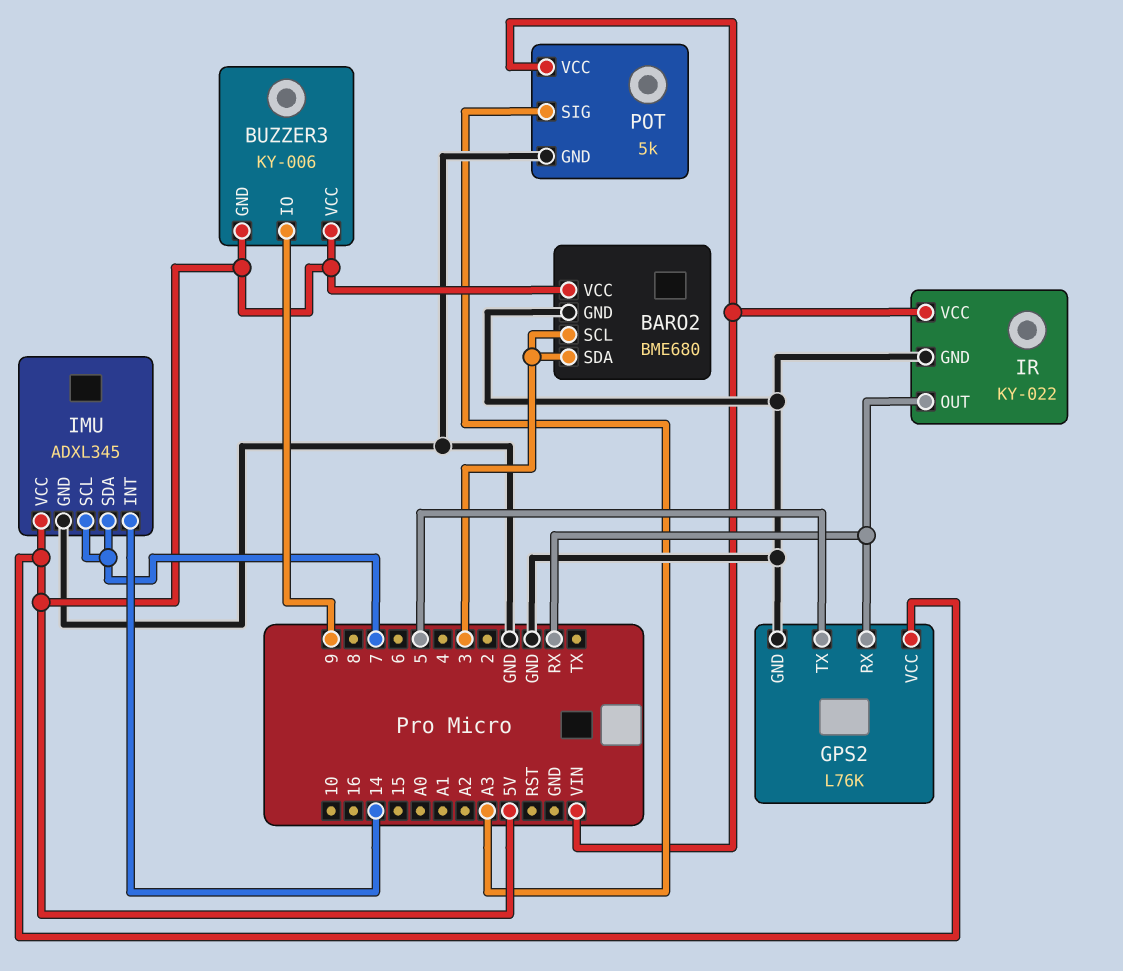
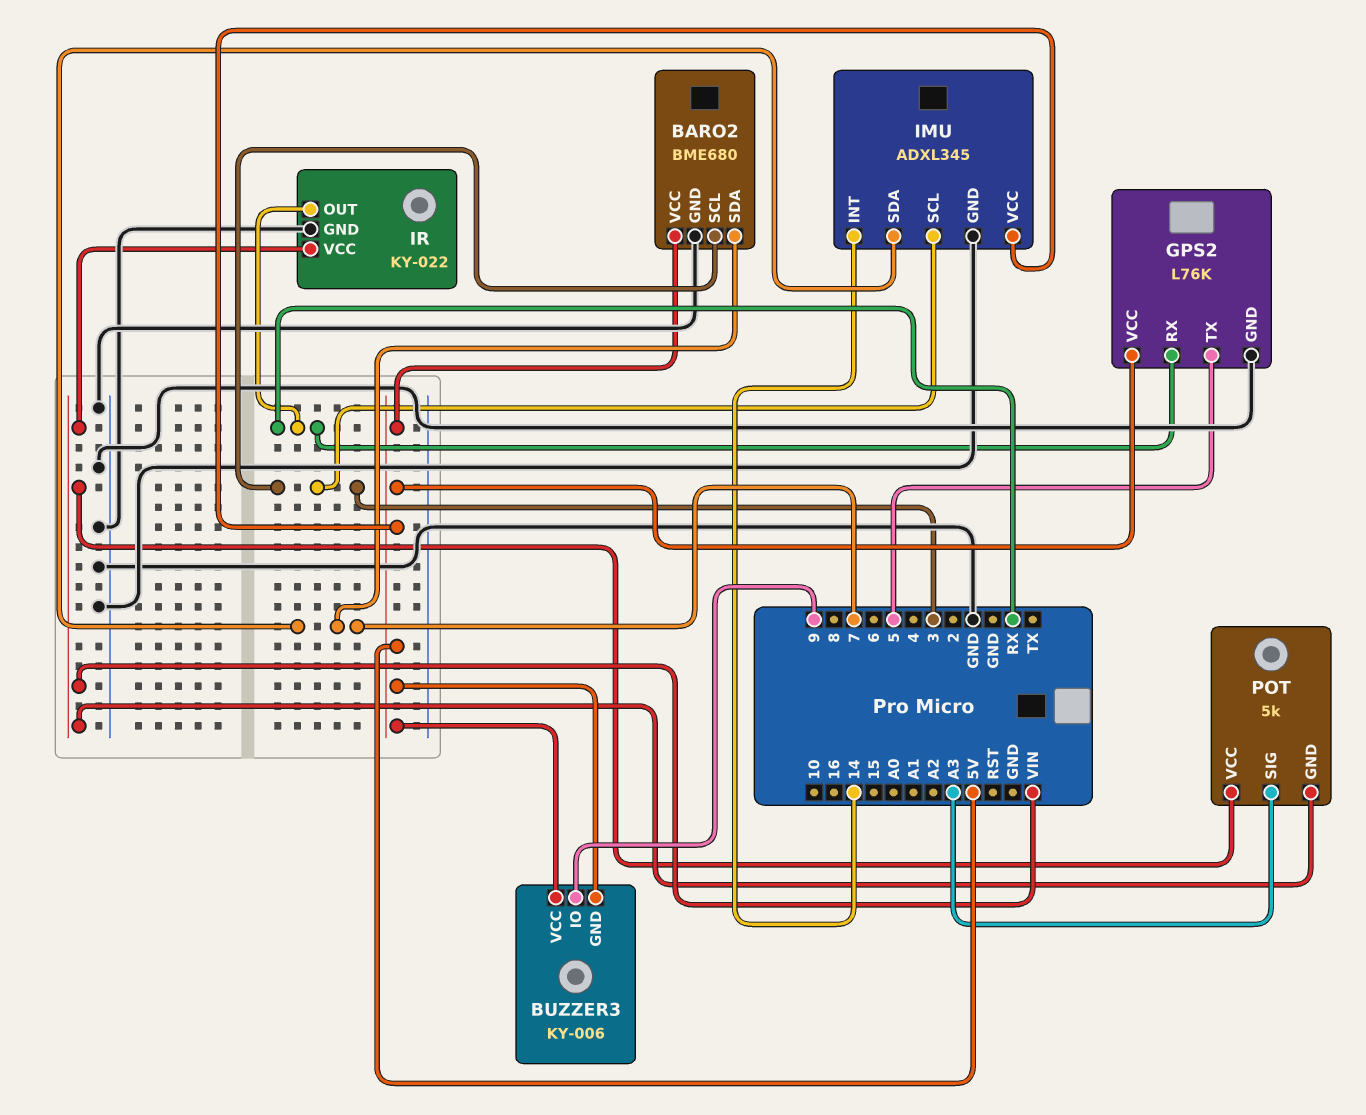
BARO2 pin SDA: 3 -> 7
IMU pin SCL: 7 -> 3
POT pin GND: GND -> VIN

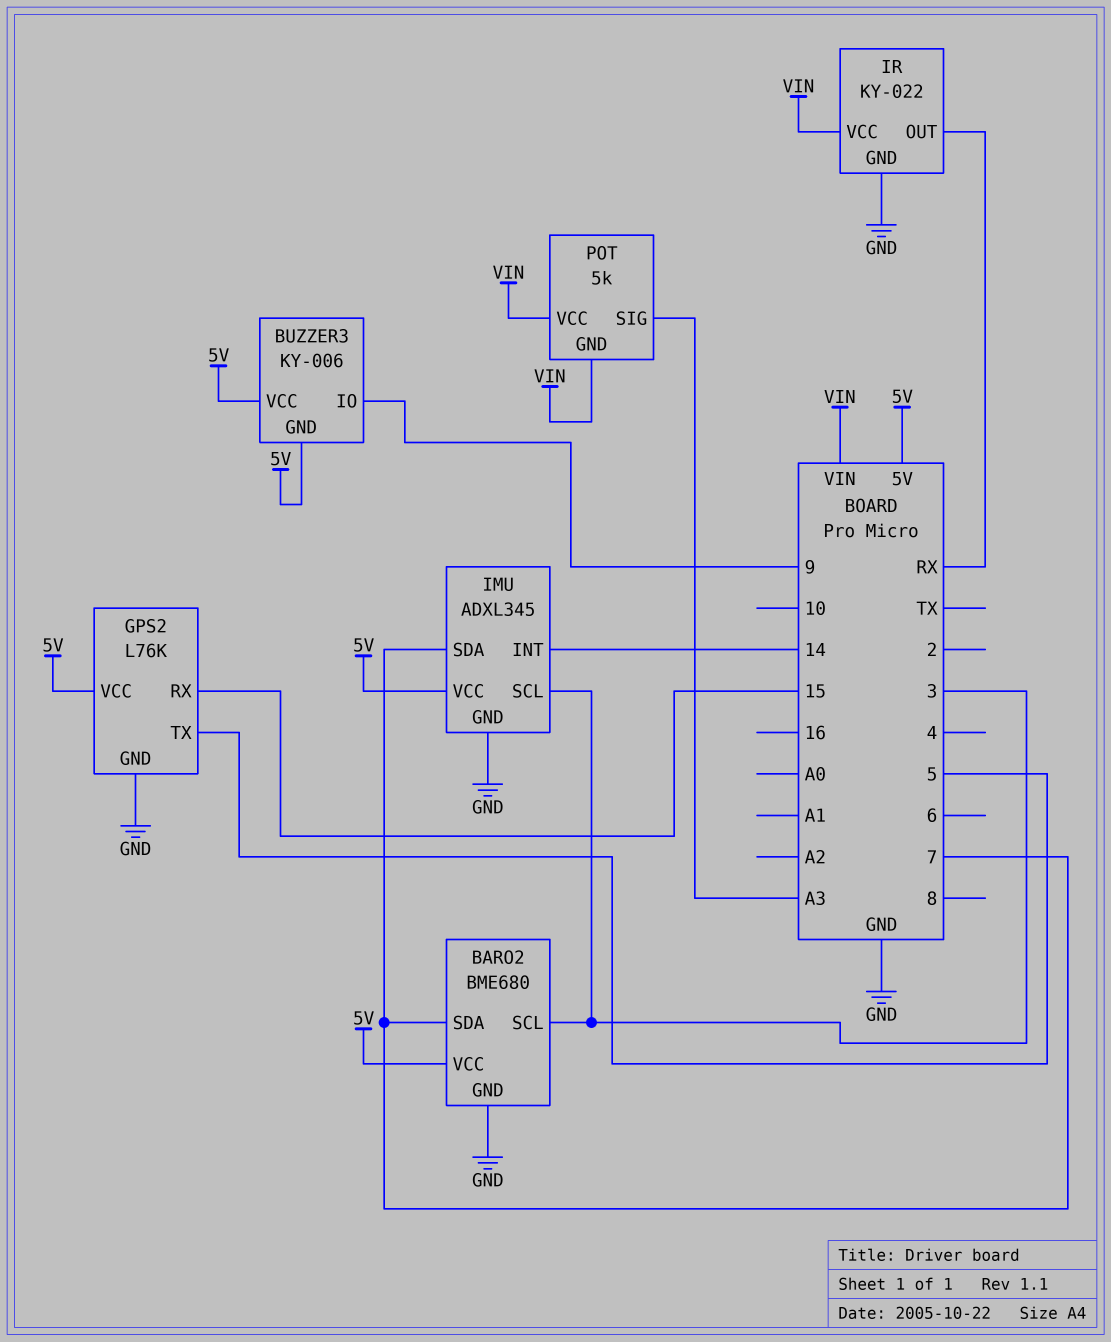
GPS2 pin RX: RX -> 15

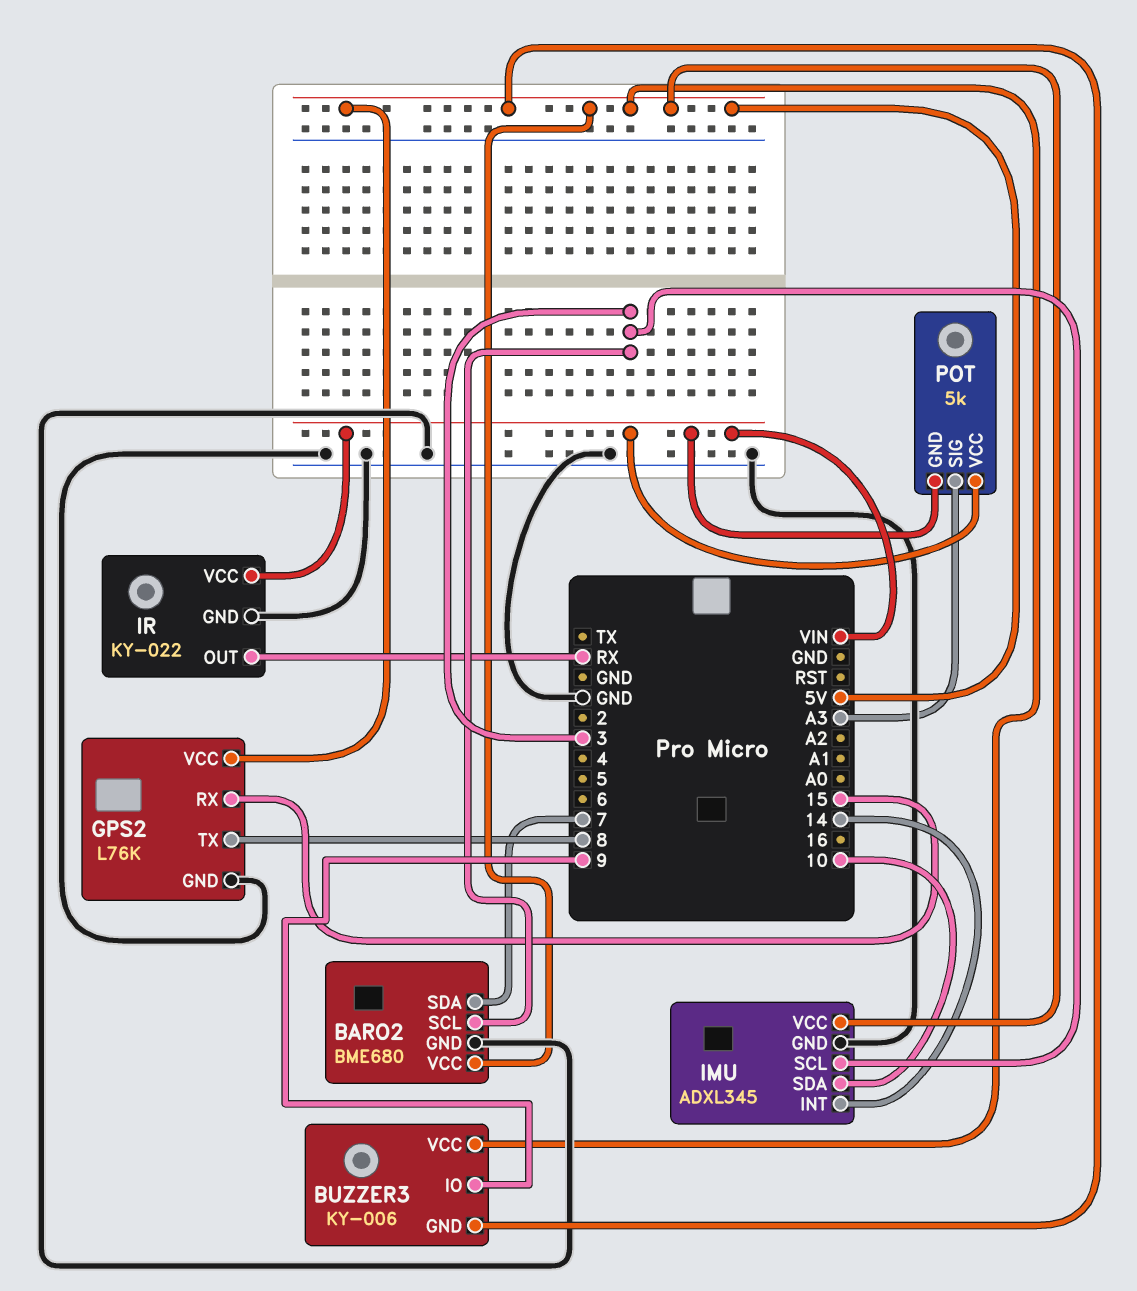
GPS2 pin TX: 5 -> 8
IMU pin SDA: 7 -> 10

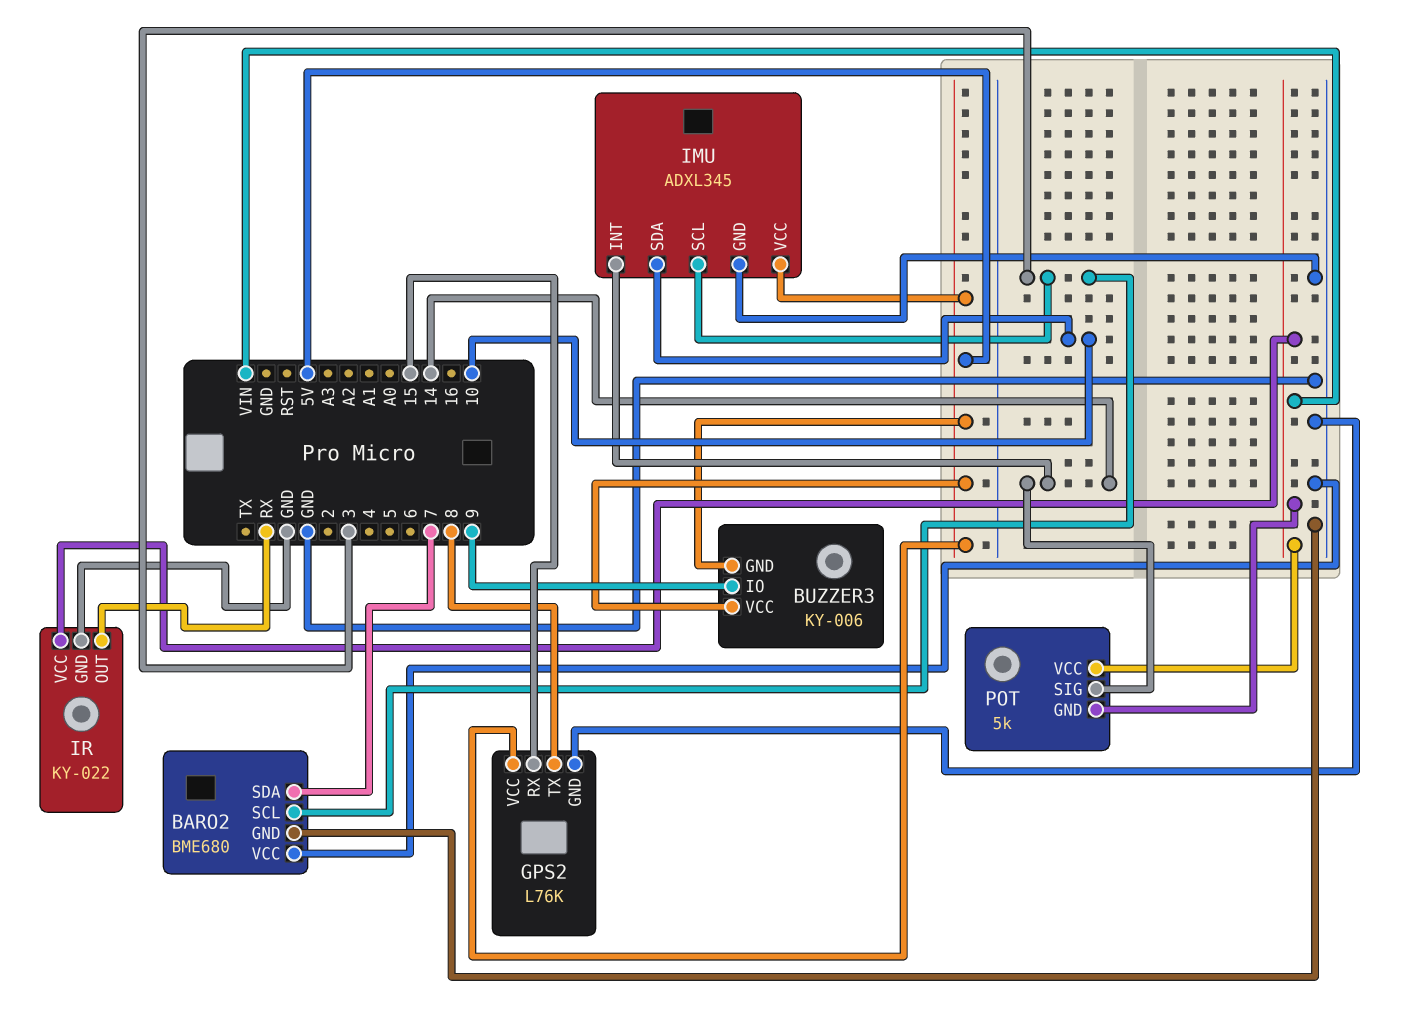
BARO2 pin VCC: 5V -> GND
POT pin SIG: A3 -> 14

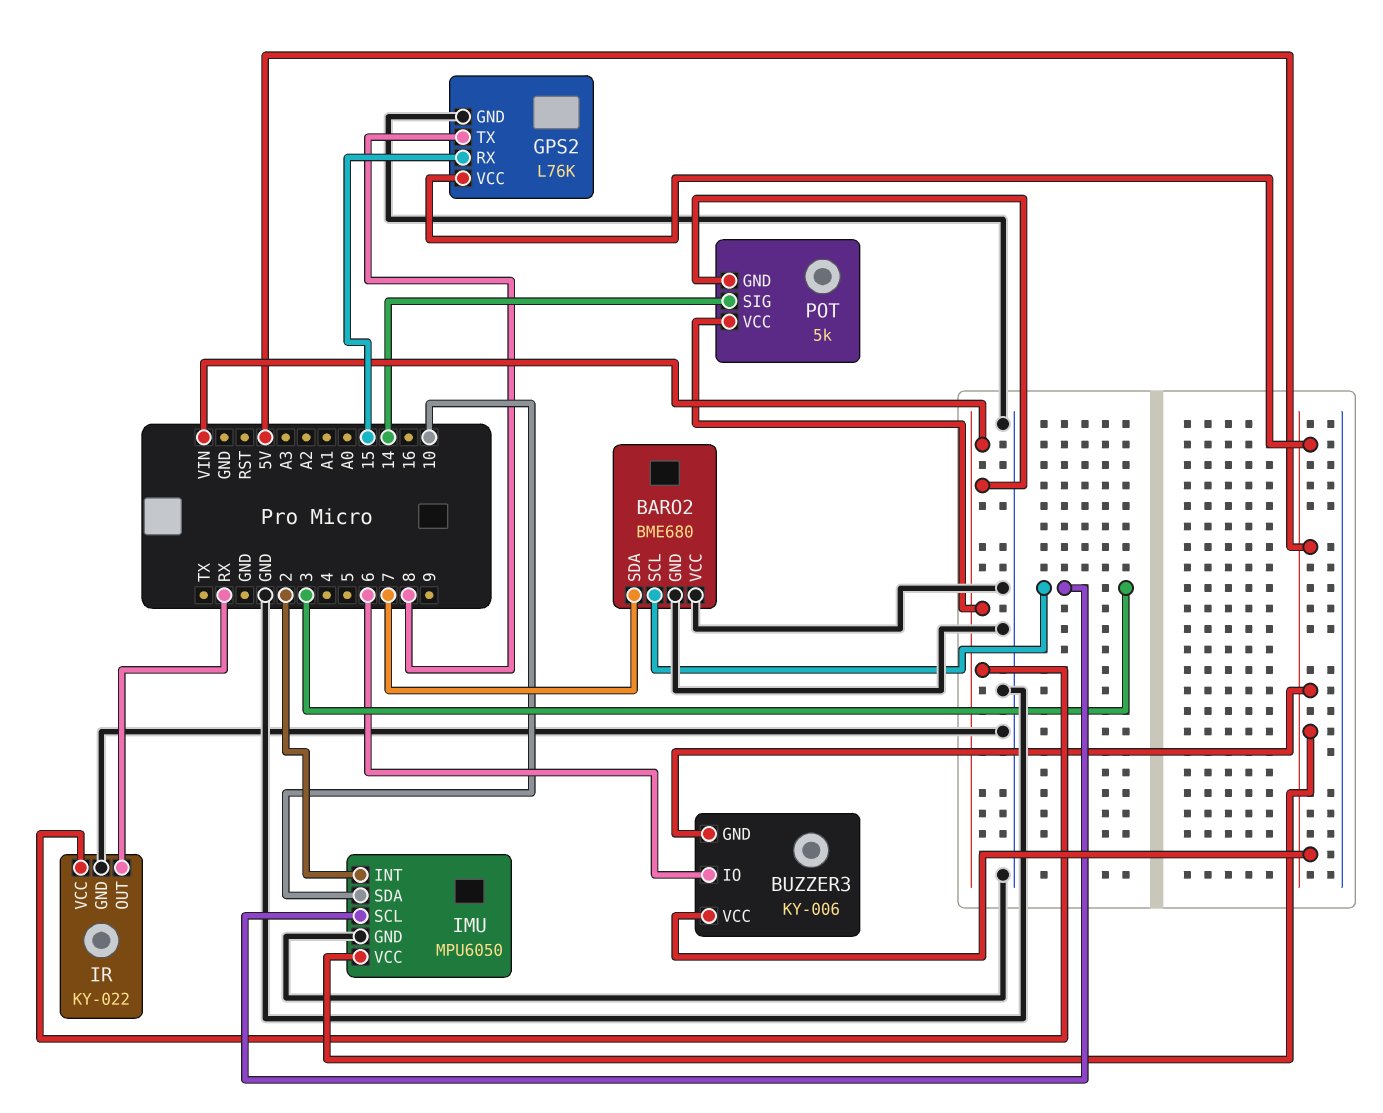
BUZZER3 pin IO: 9 -> 6
IMU: ADXL345 -> MPU6050
IMU pin INT: 14 -> 2

